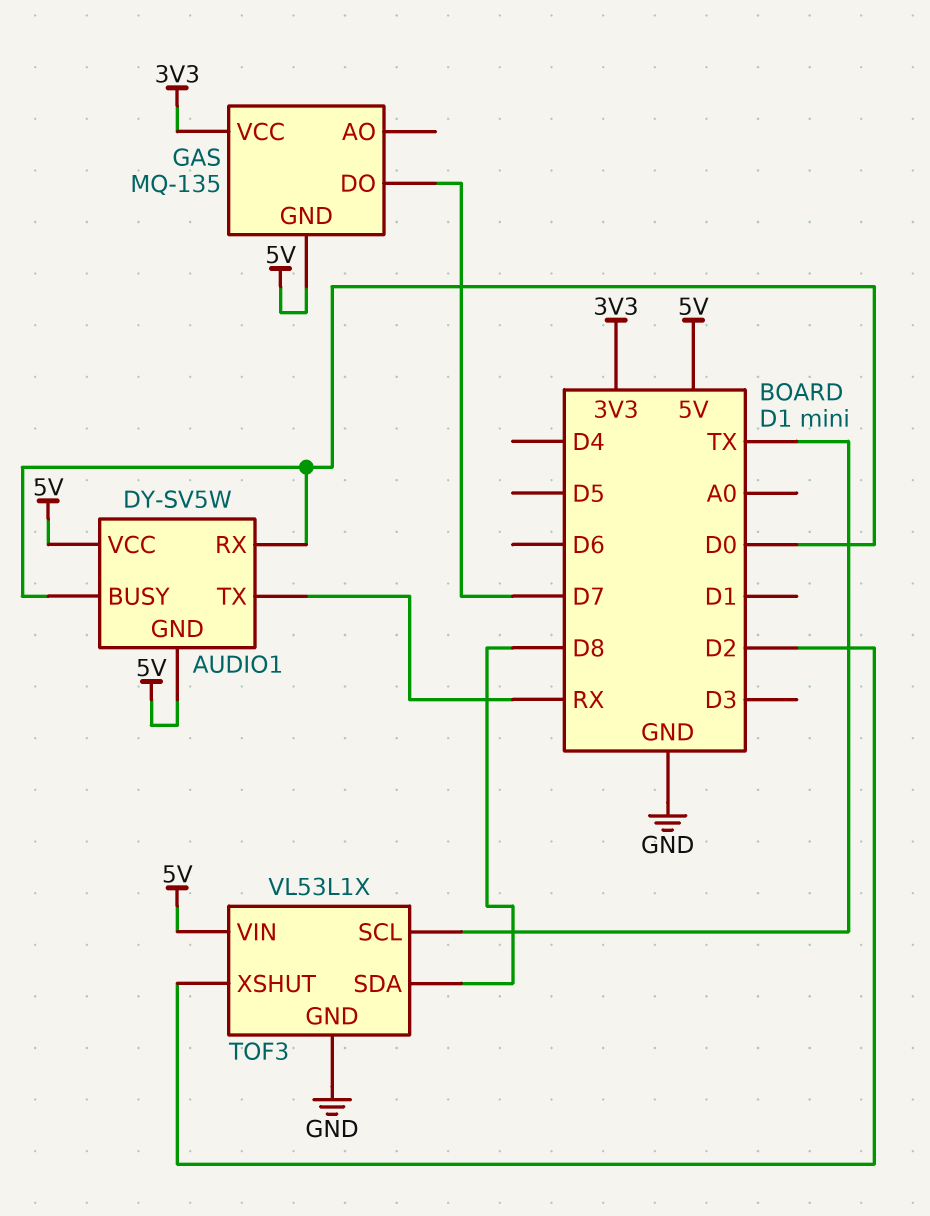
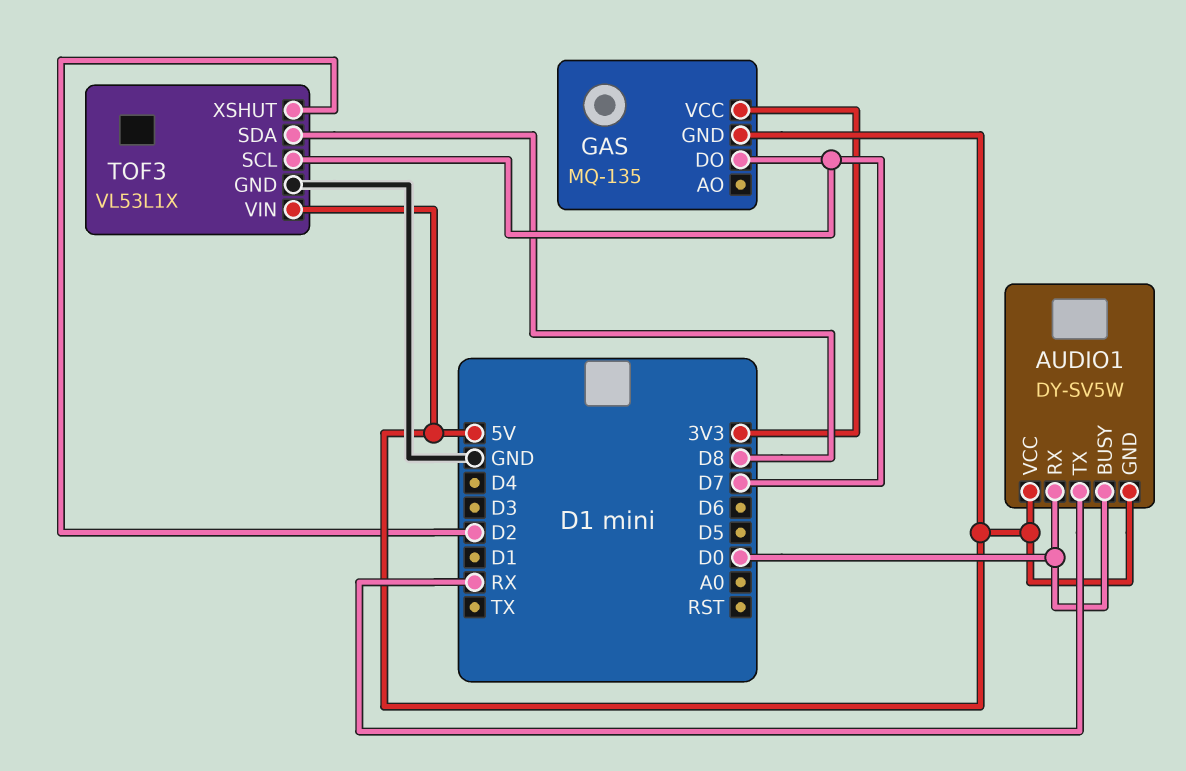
TOF3 pin SCL: TX -> D7

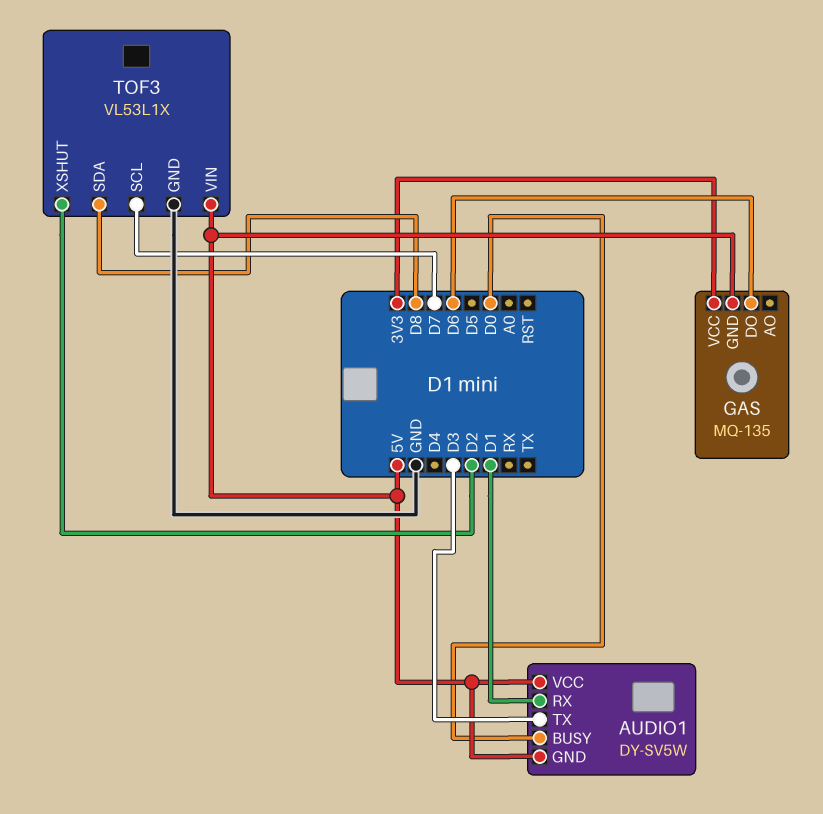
AUDIO1 pin RX: D0 -> D1
AUDIO1 pin TX: RX -> D3
GAS pin DO: D7 -> D6

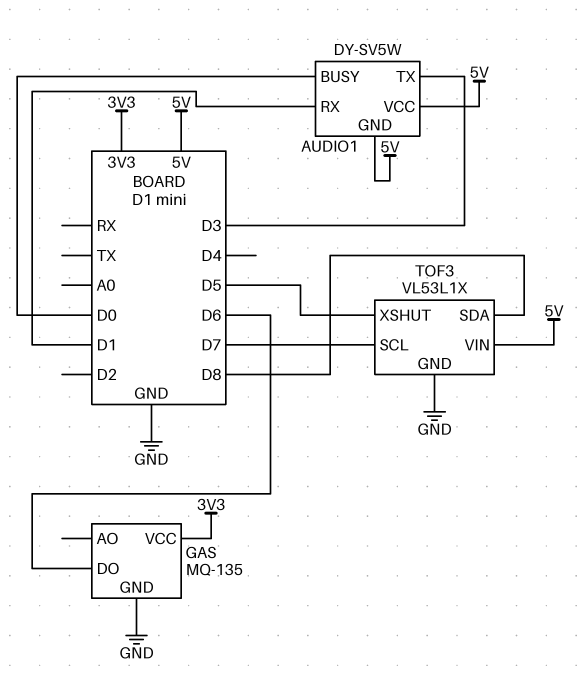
GAS pin GND: 5V -> GND
TOF3 pin XSHUT: D2 -> D5

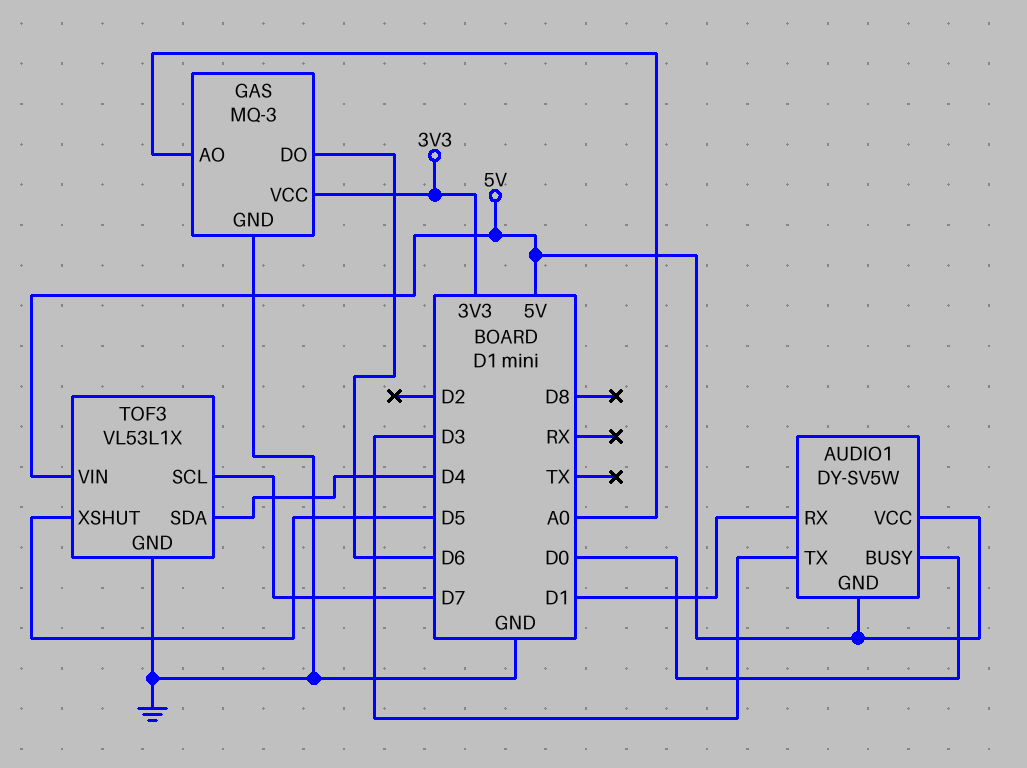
GAS: MQ-135 -> MQ-3
GAS pin AO: none -> A0
TOF3 pin SDA: D8 -> D4

